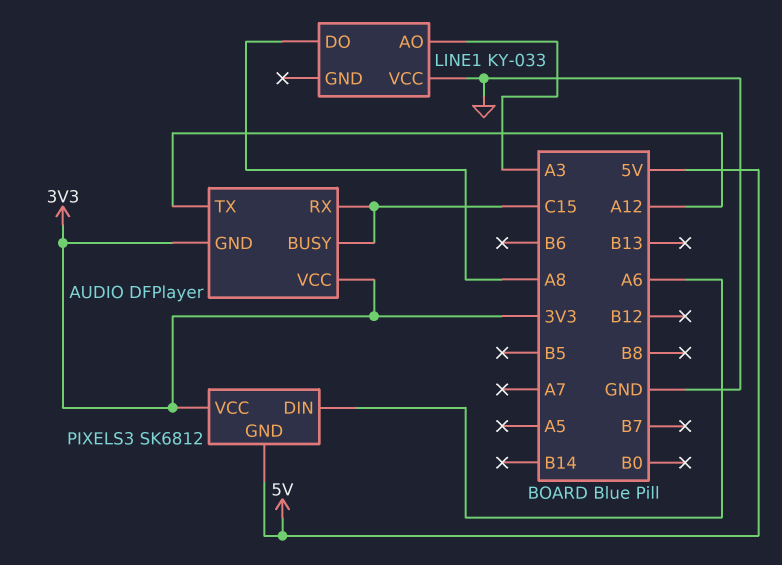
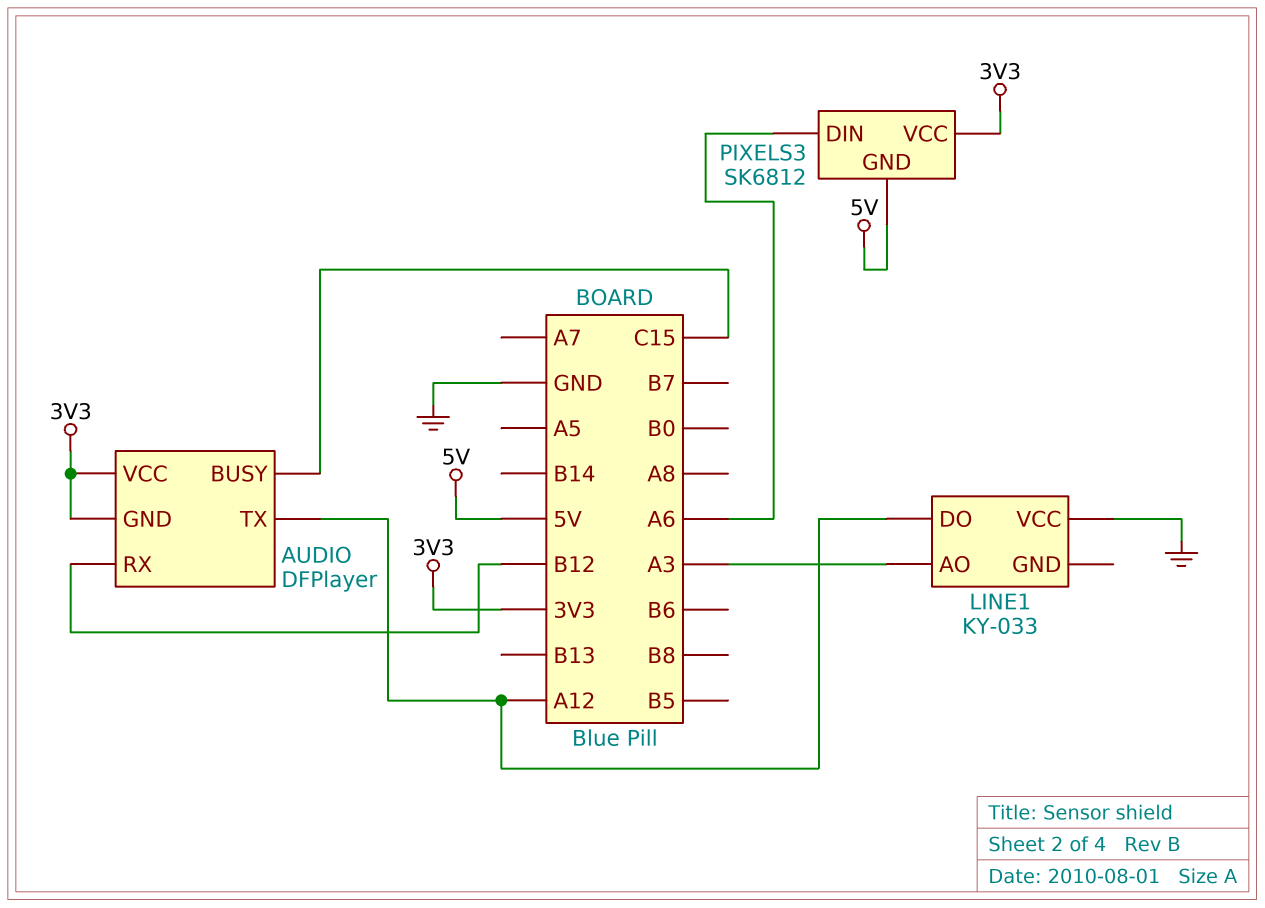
AUDIO pin RX: C15 -> B12
LINE1 pin DO: A8 -> A12

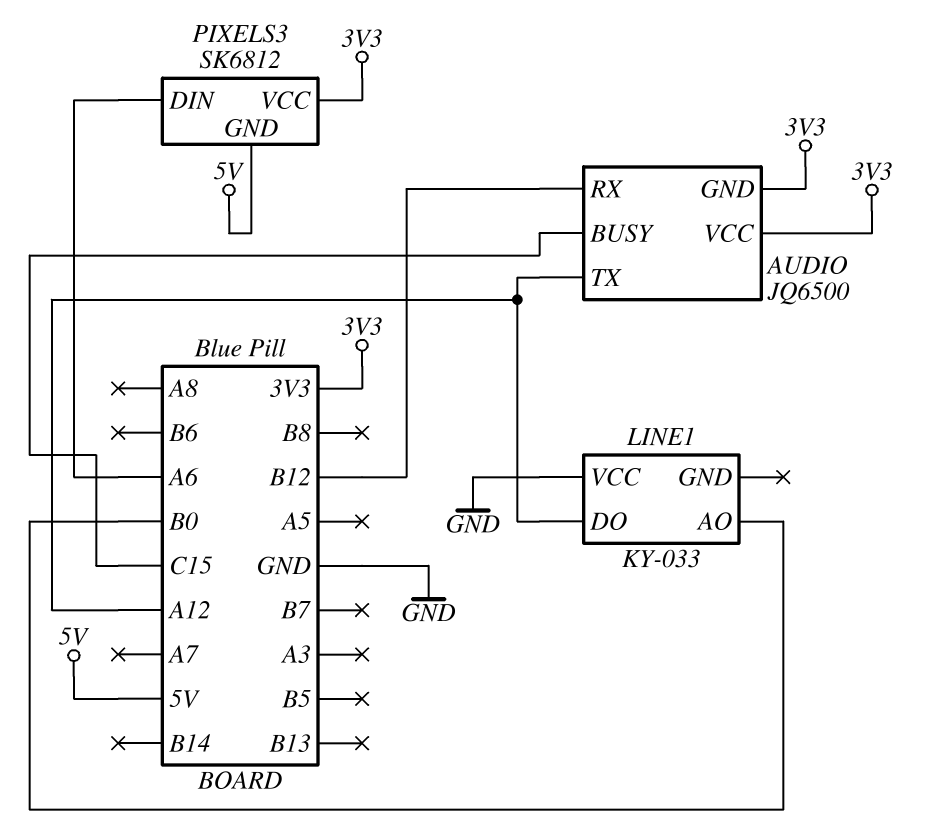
AUDIO: DFPlayer -> JQ6500
LINE1 pin AO: A3 -> B0

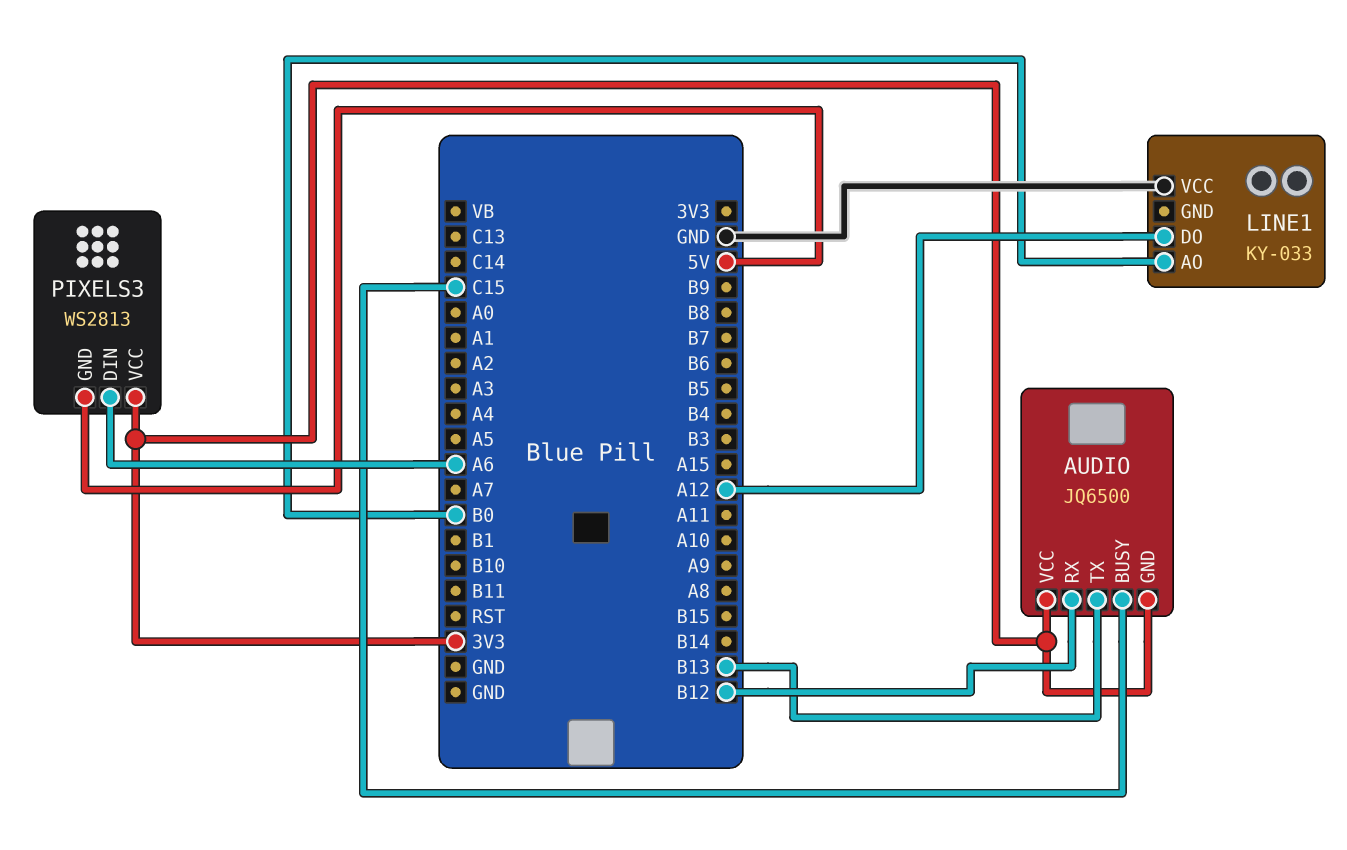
AUDIO pin TX: A12 -> B13
PIXELS3: SK6812 -> WS2813

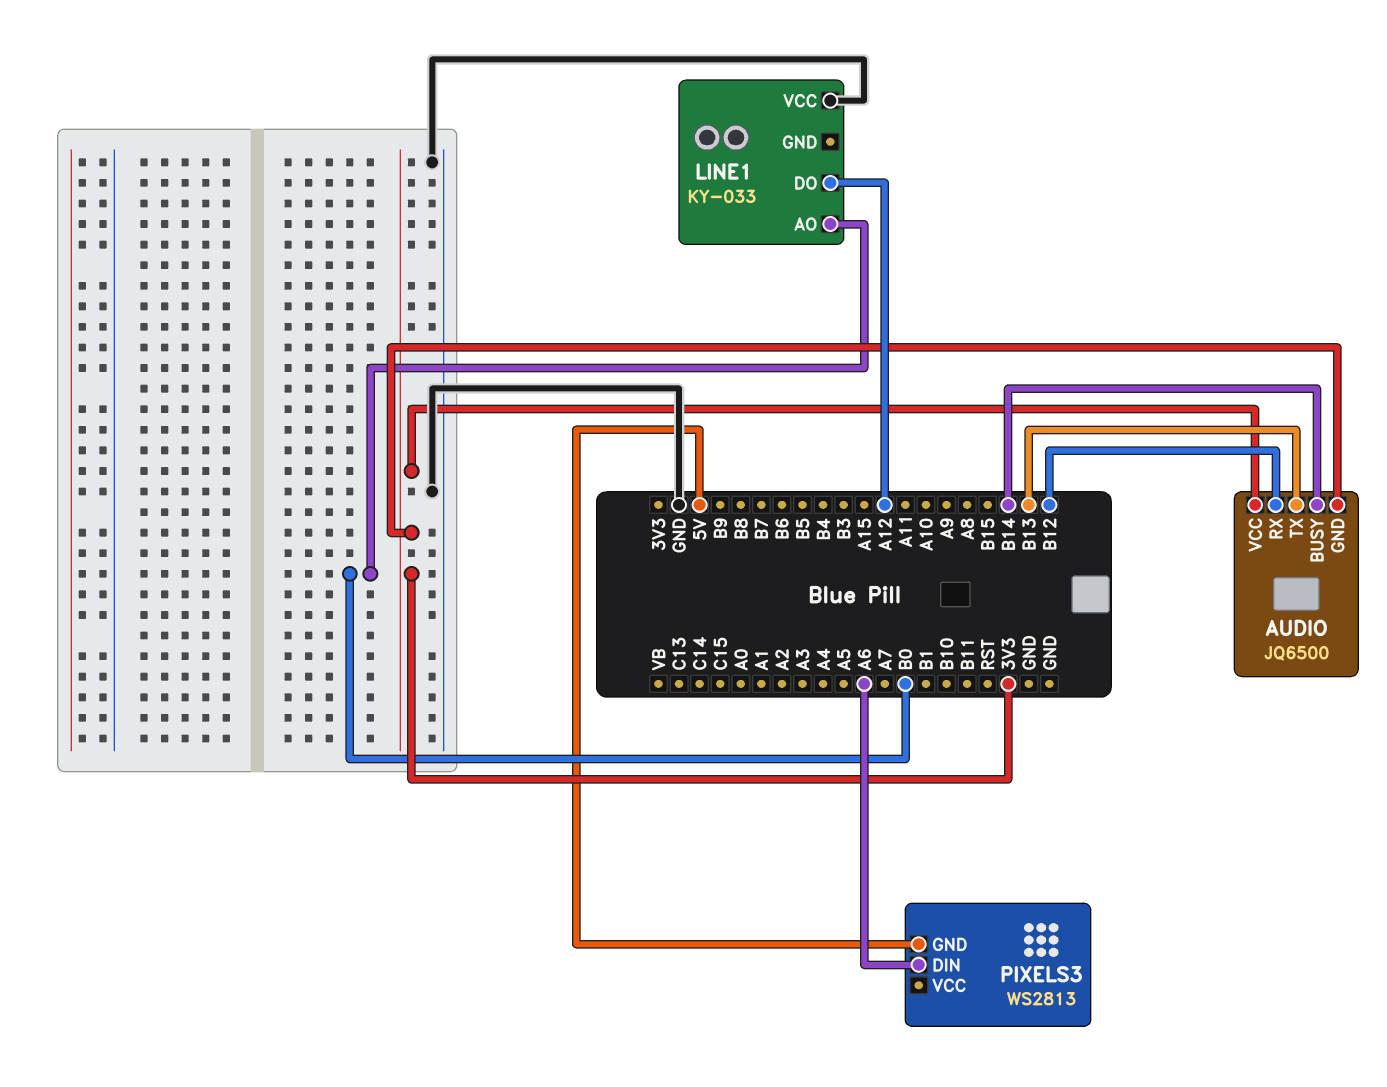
AUDIO pin BUSY: C15 -> B14
PIXELS3 pin VCC: 3V3 -> none

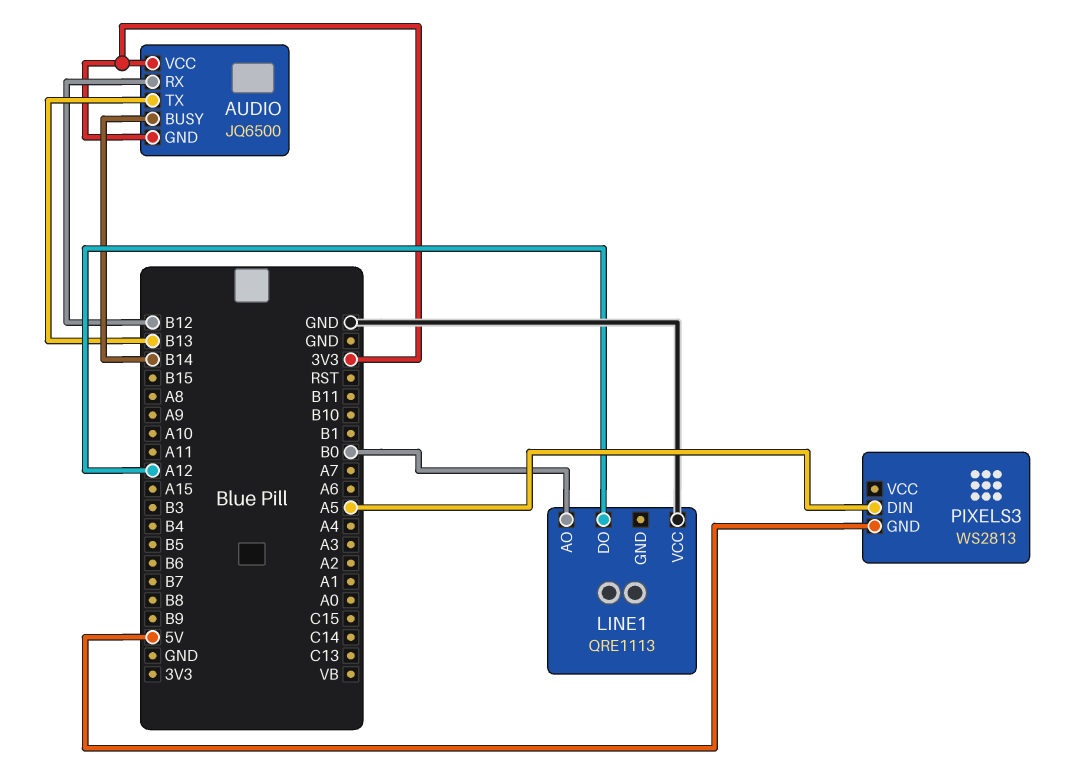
LINE1: KY-033 -> QRE1113
PIXELS3 pin DIN: A6 -> A5

